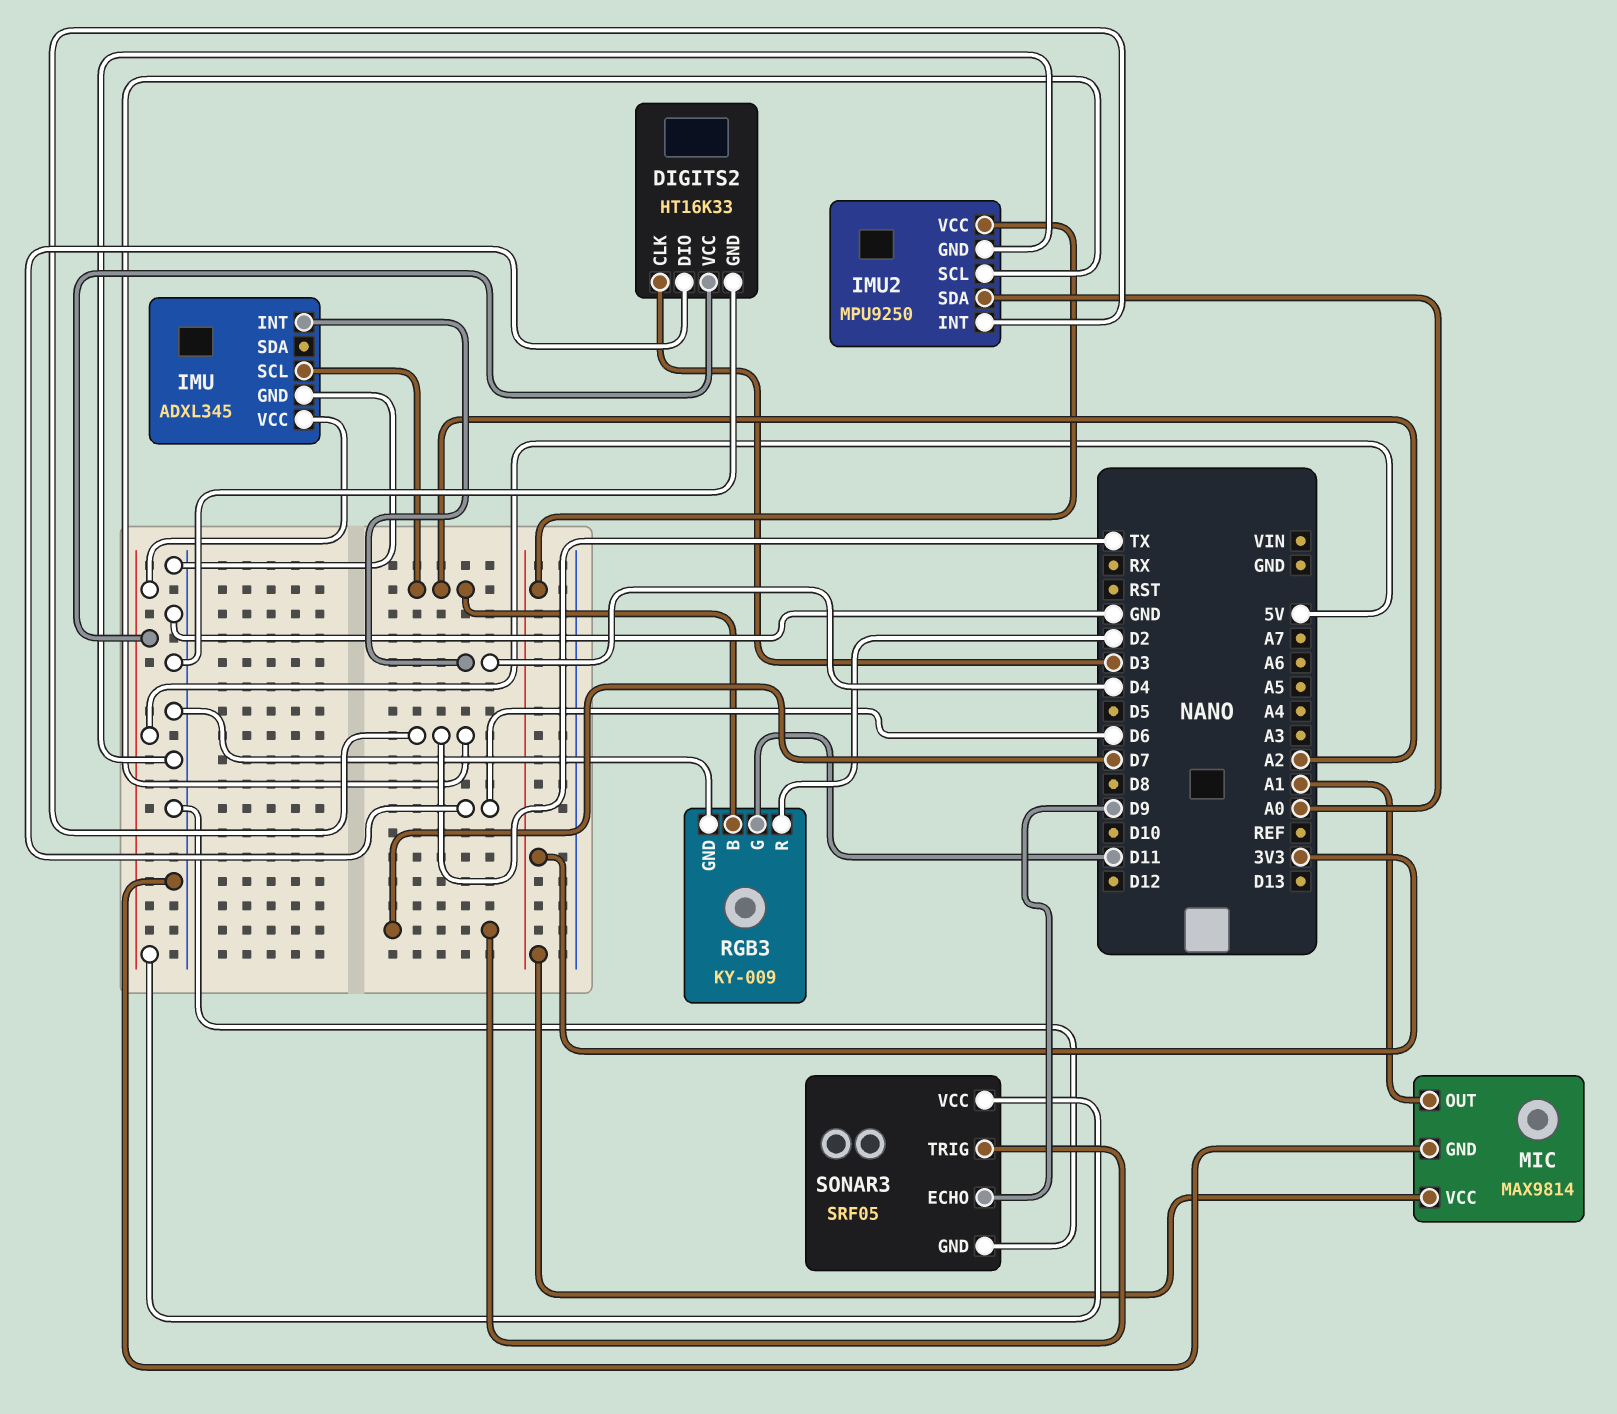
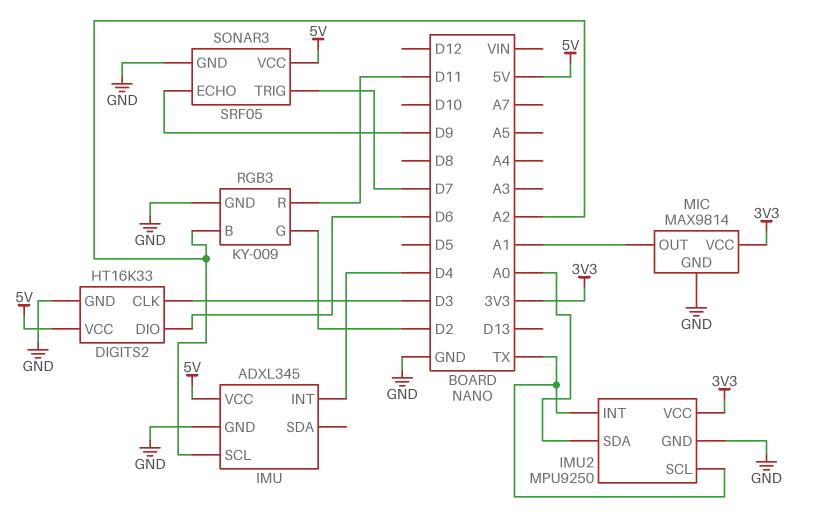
RGB3 pin G: D11 -> D2
RGB3 pin R: D2 -> D11

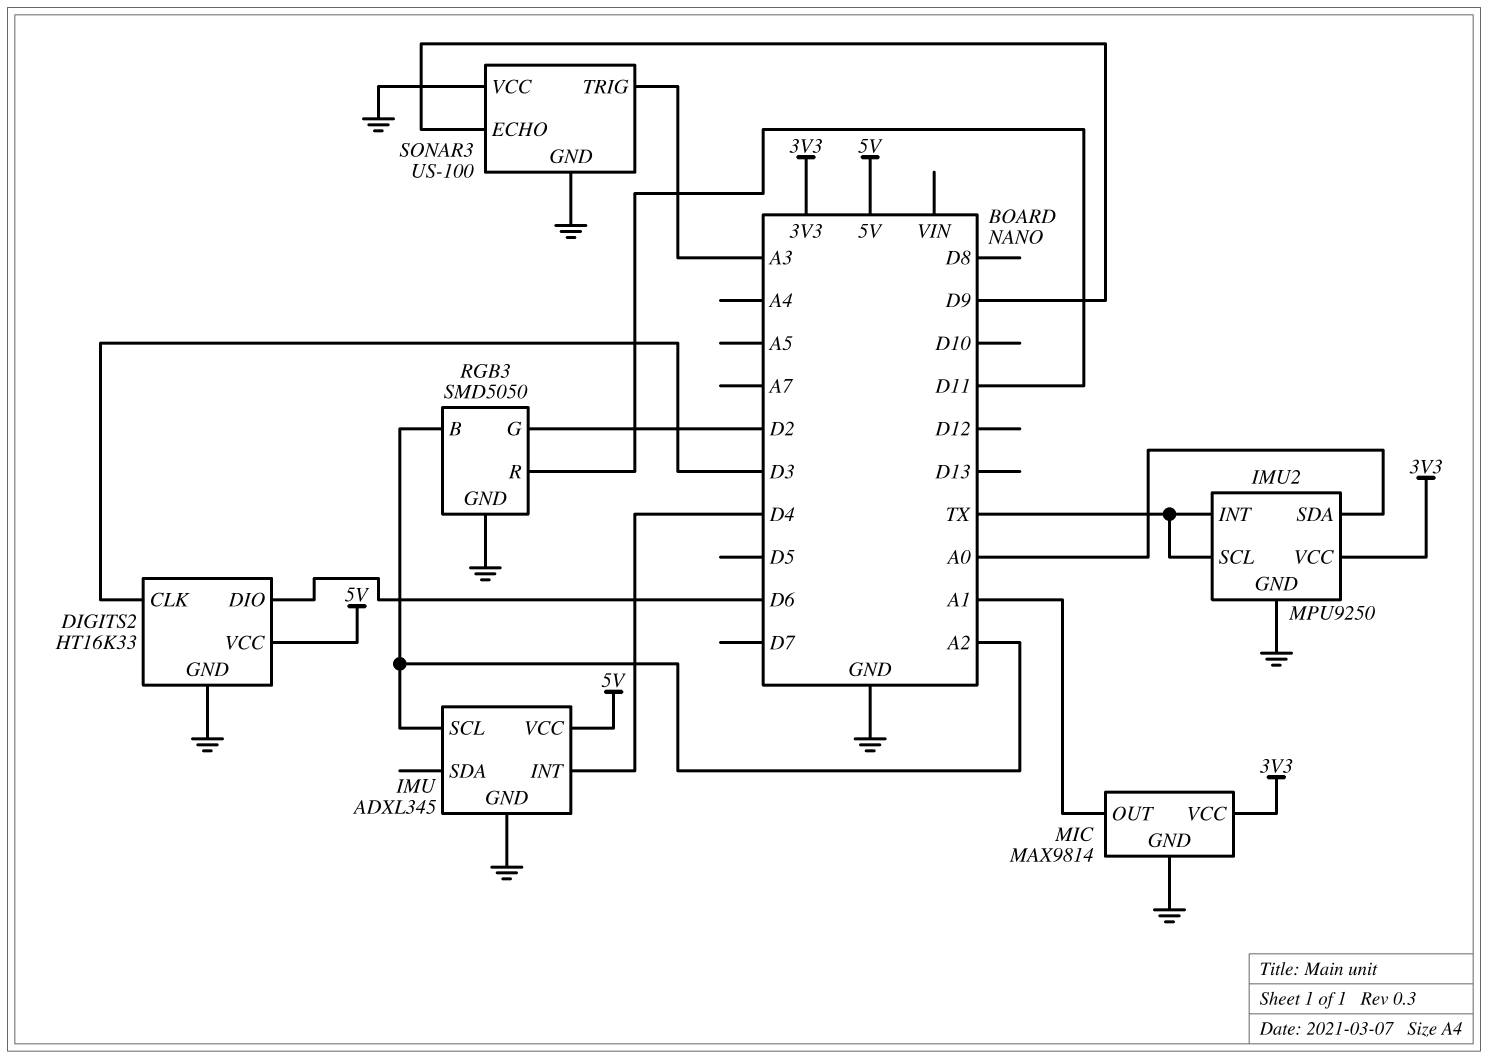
RGB3: KY-009 -> SMD5050
SONAR3: SRF05 -> US-100
SONAR3 pin TRIG: D7 -> A3
SONAR3 pin VCC: 5V -> GND

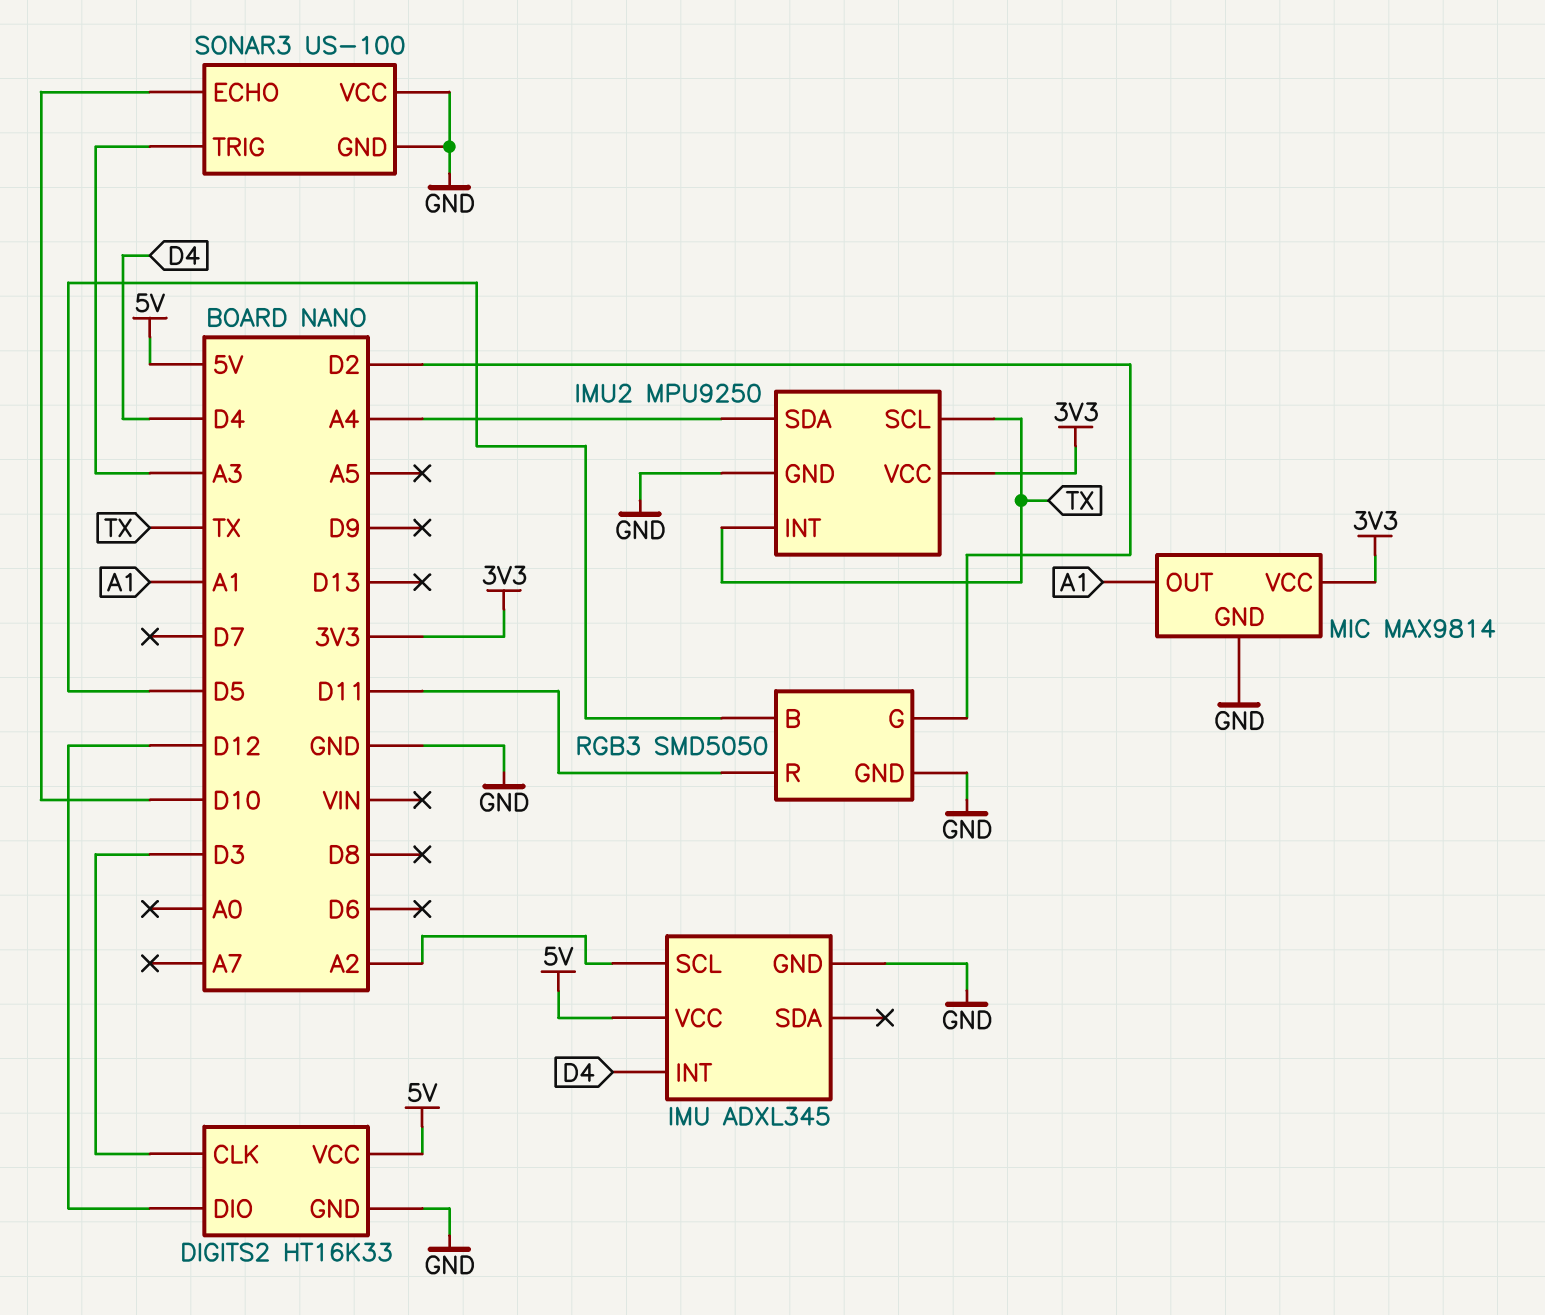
DIGITS2 pin DIO: D6 -> D12
IMU2 pin SDA: A0 -> A4
RGB3 pin B: A2 -> D5
SONAR3 pin ECHO: D9 -> D10

